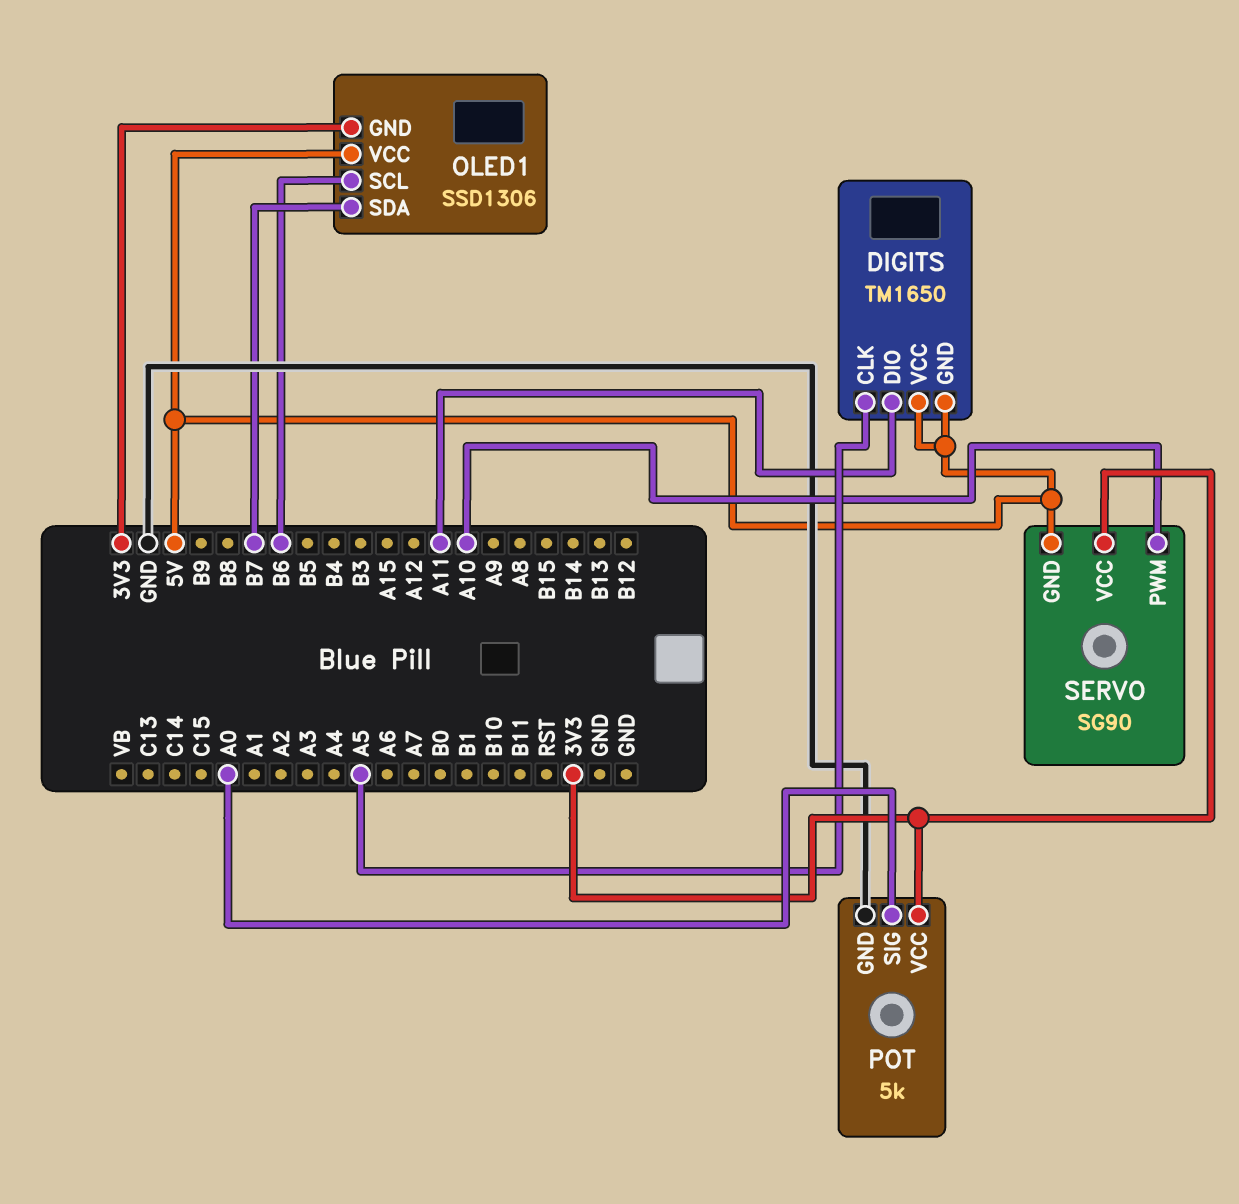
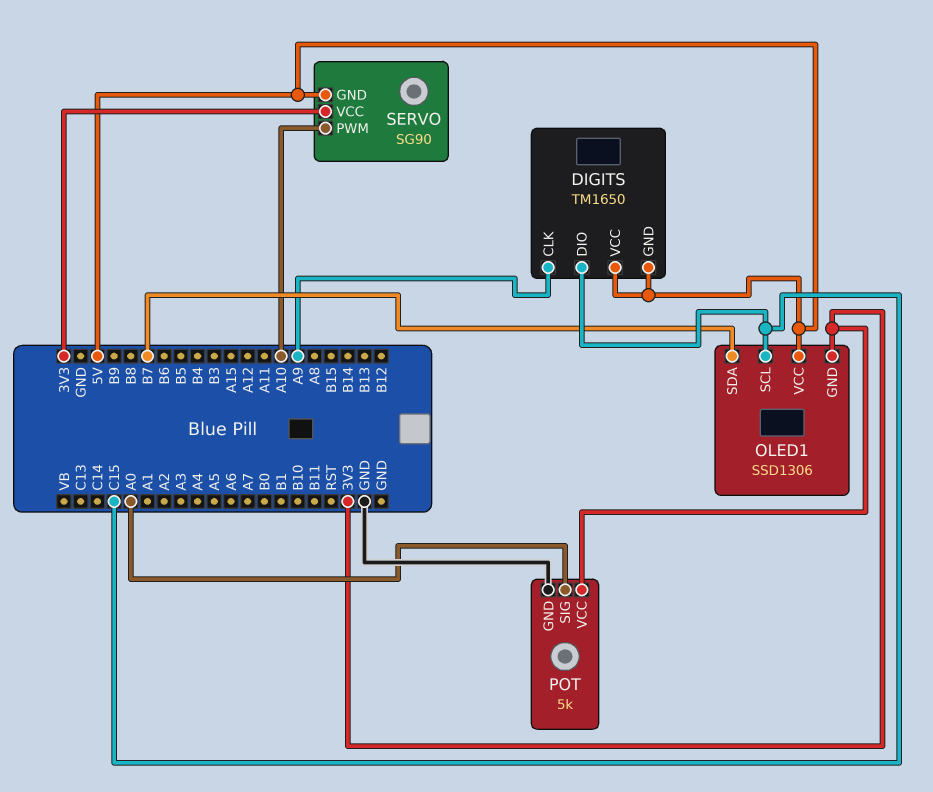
DIGITS pin CLK: A5 -> A9
DIGITS pin DIO: A11 -> C15
OLED1 pin SCL: B6 -> C15

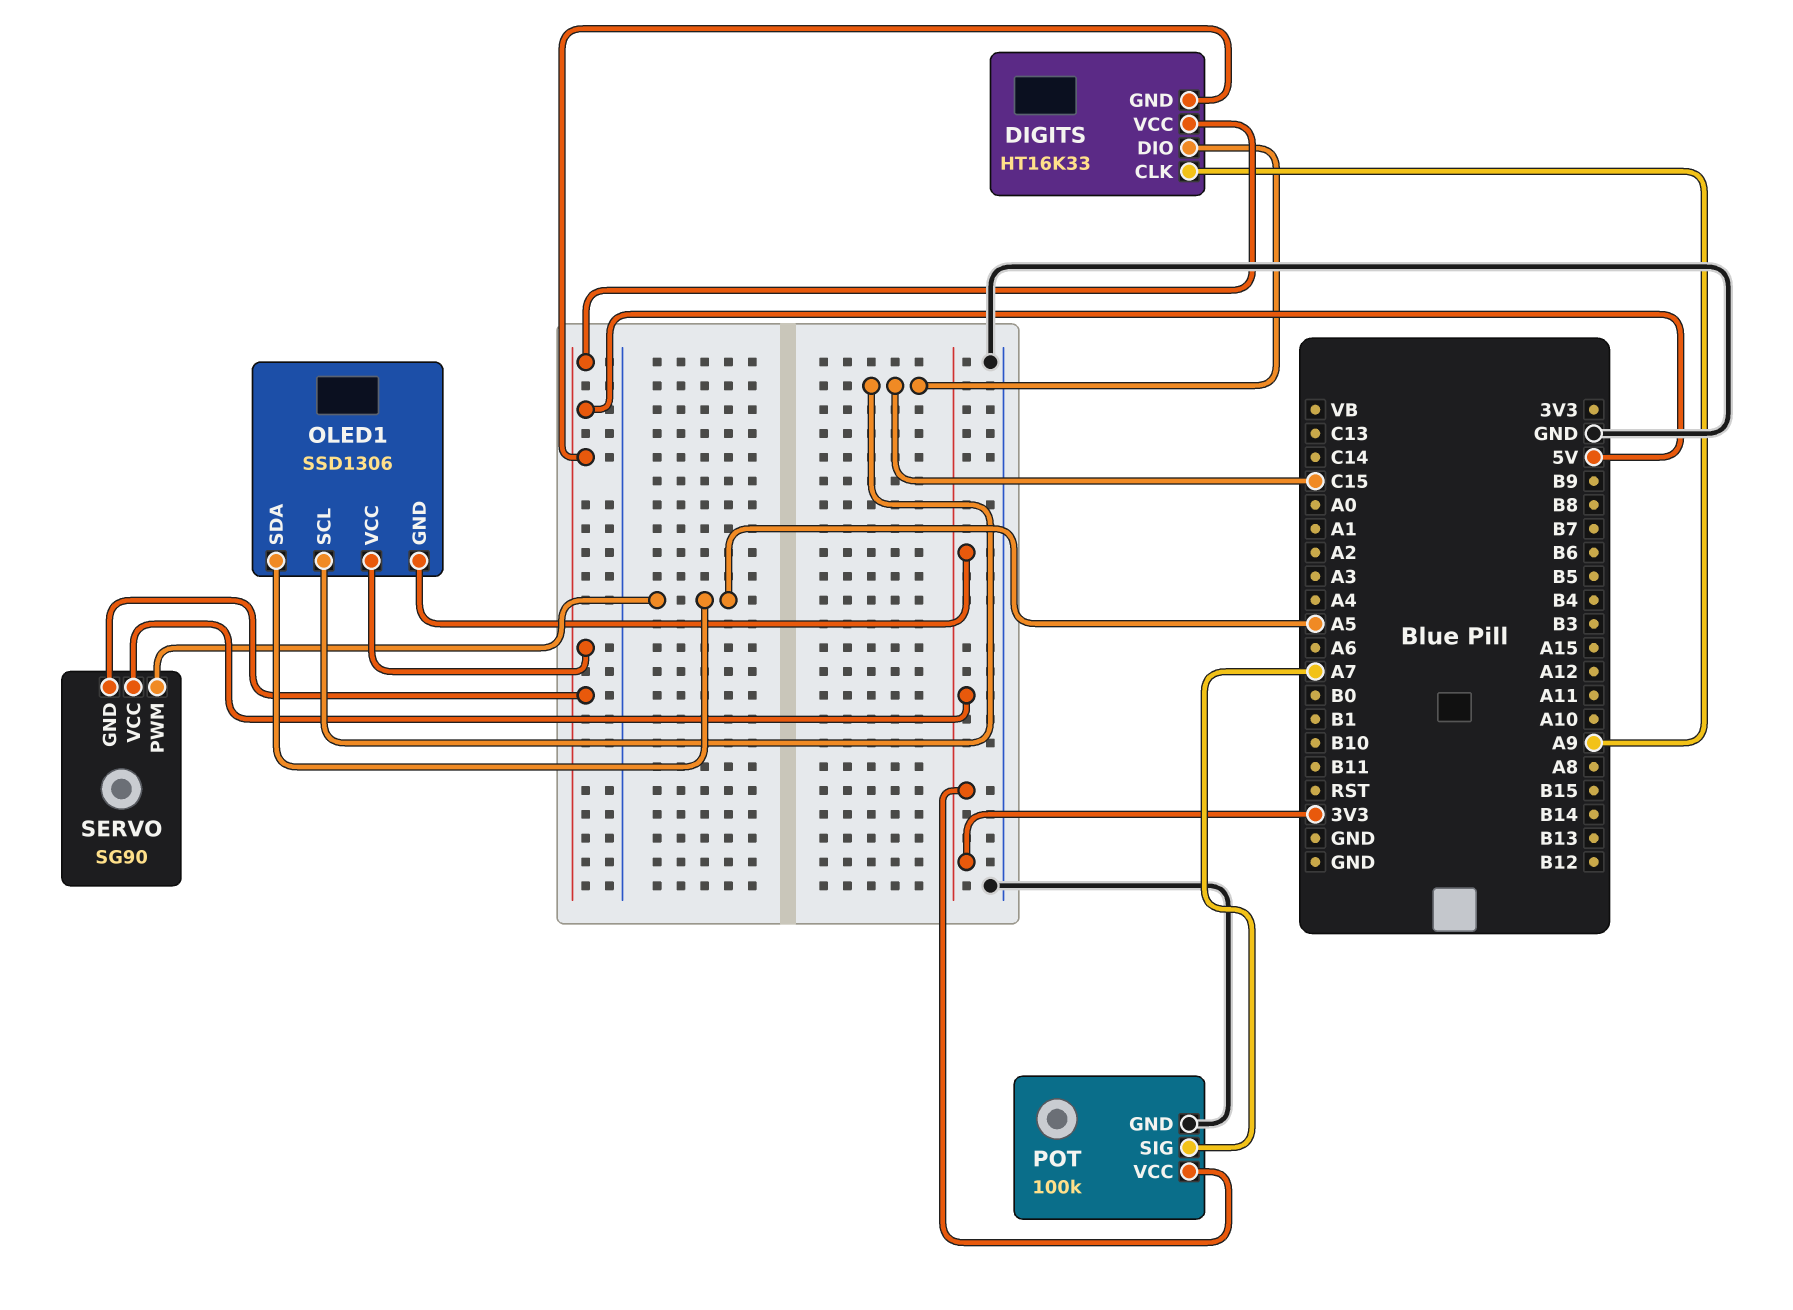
DIGITS: TM1650 -> HT16K33
OLED1 pin SDA: B7 -> A5
POT: 5k -> 100k
POT pin SIG: A0 -> A7
SERVO pin PWM: A10 -> A5

